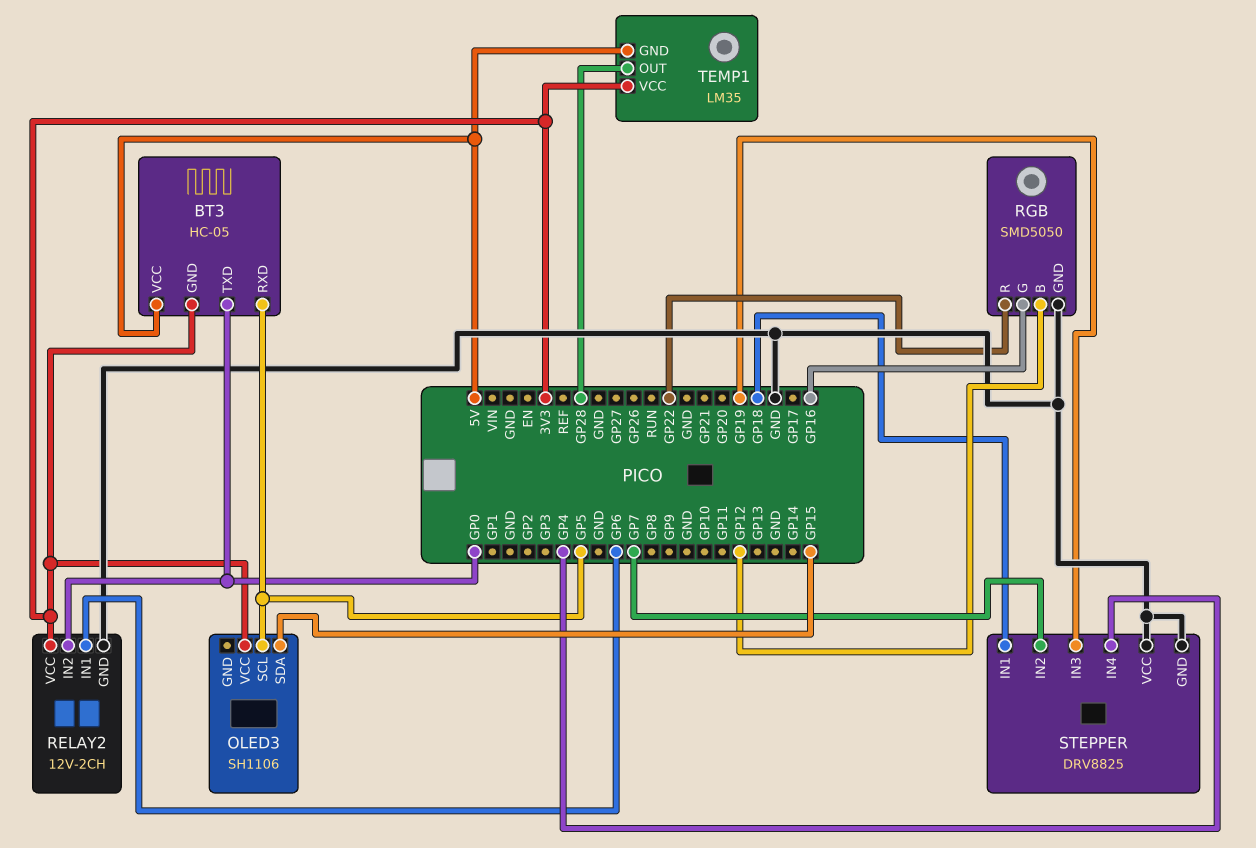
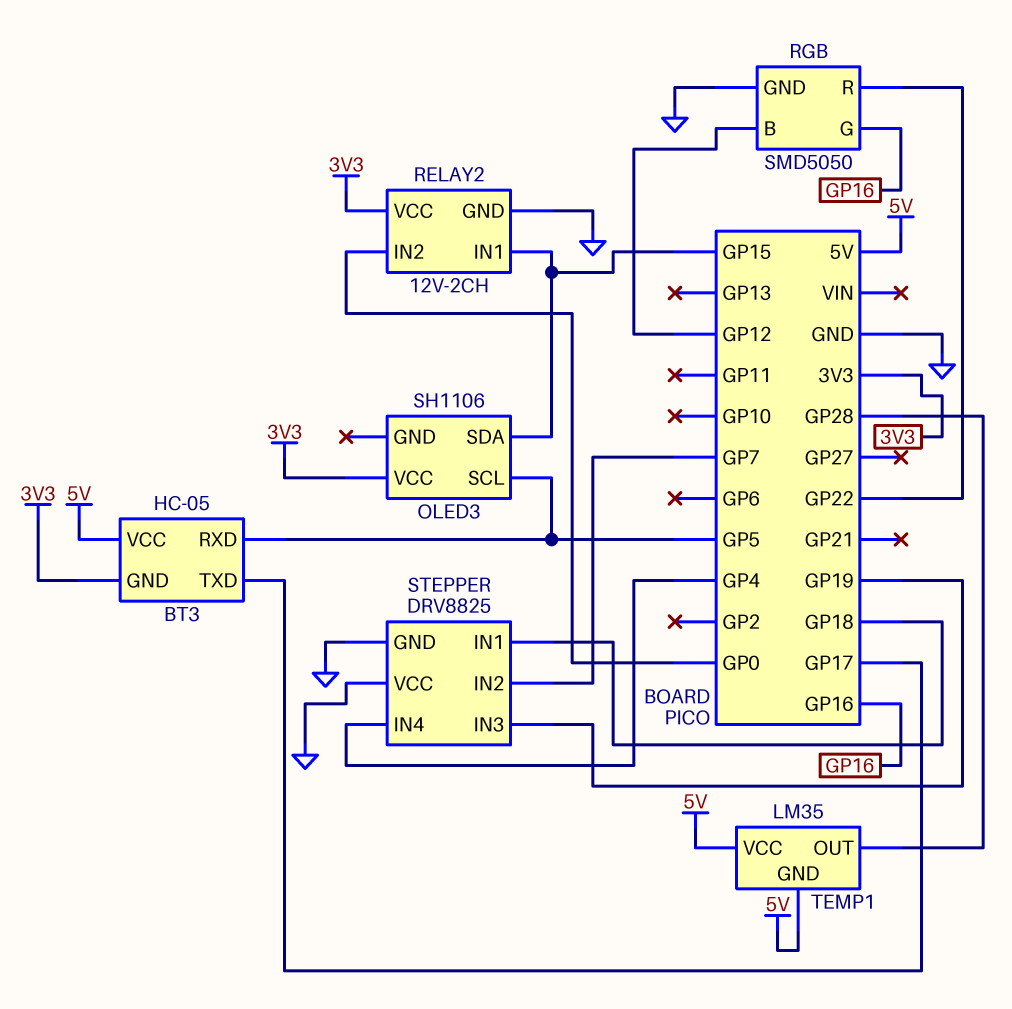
BT3 pin TXD: GP0 -> GP17
RELAY2 pin IN1: GP6 -> GP15
TEMP1 pin VCC: 3V3 -> 5V

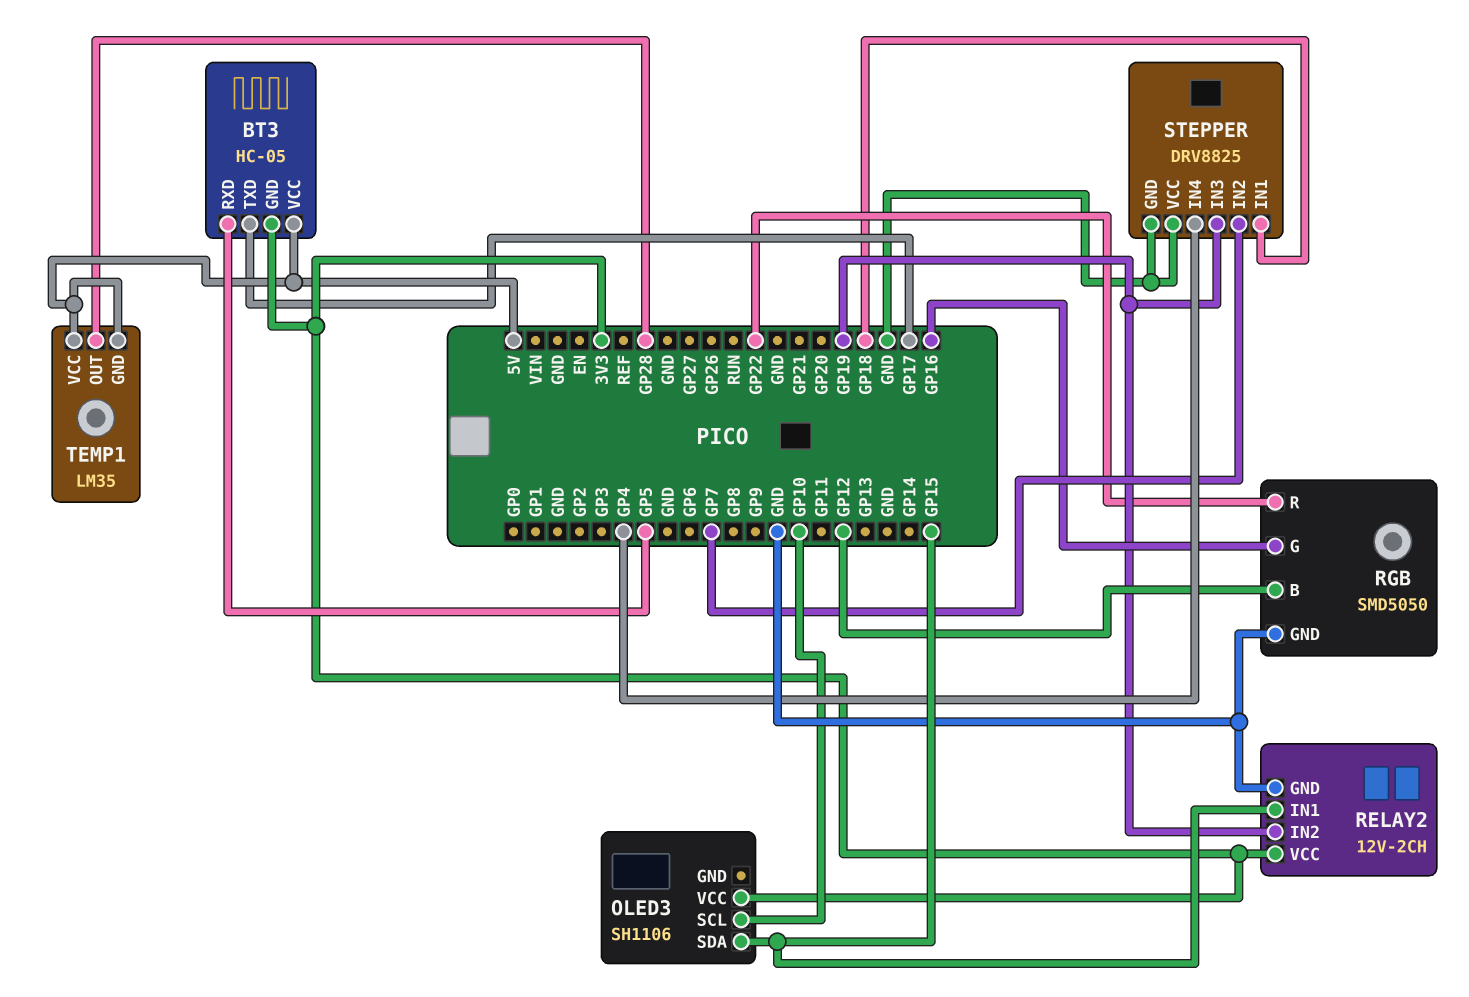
OLED3 pin SCL: GP5 -> GP10
RELAY2 pin IN2: GP0 -> GP19

